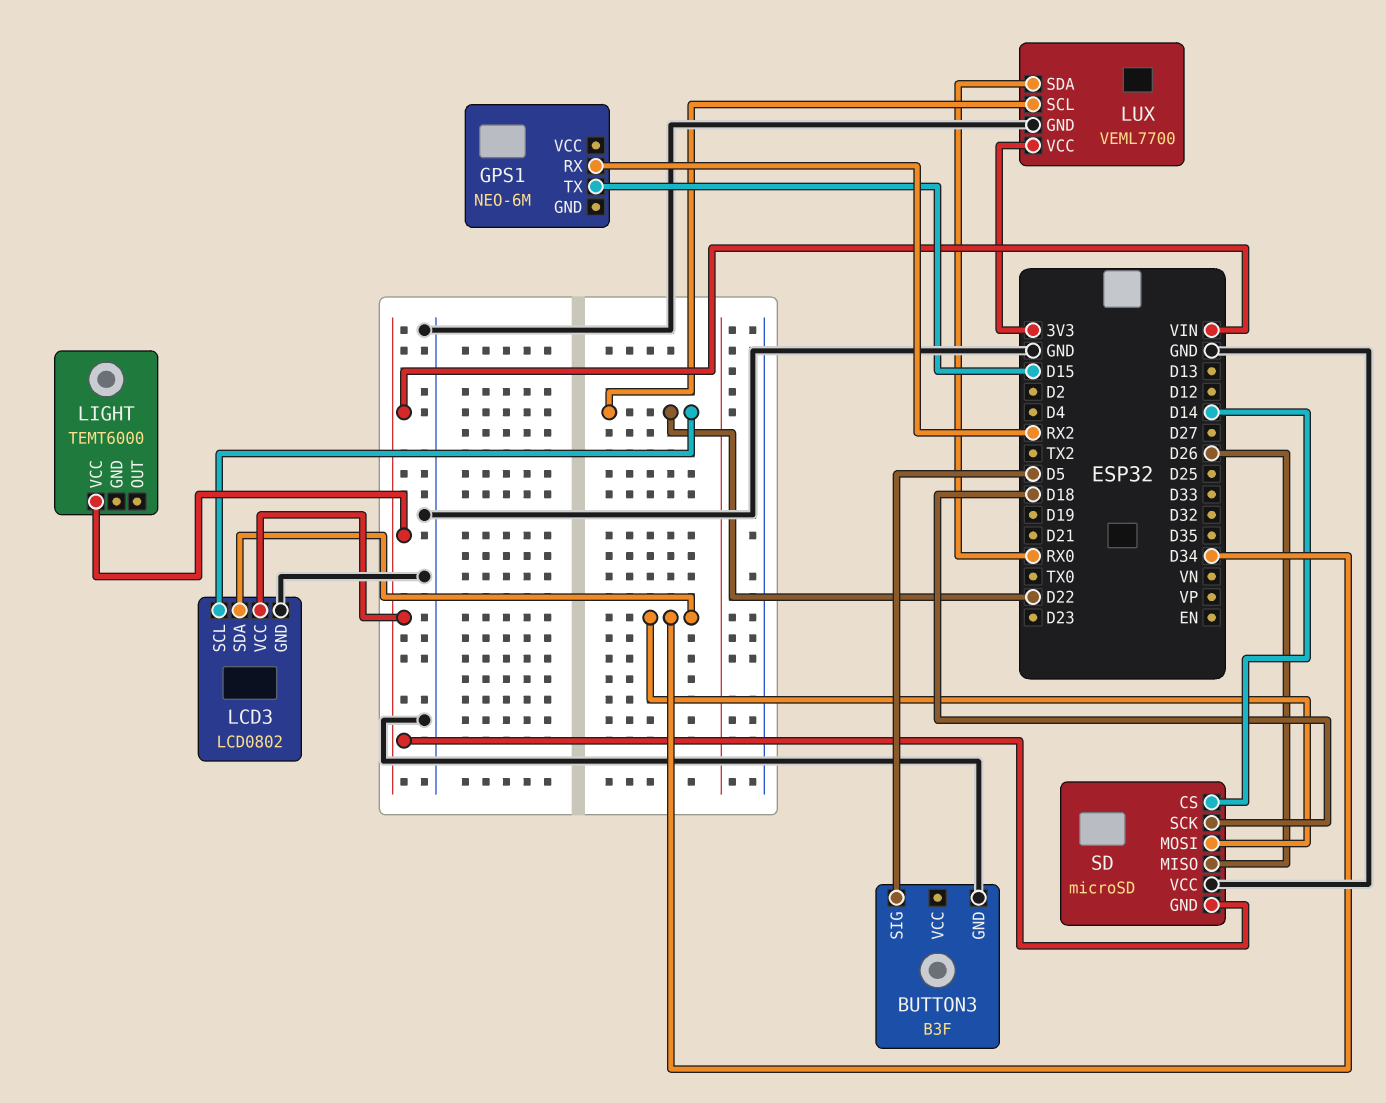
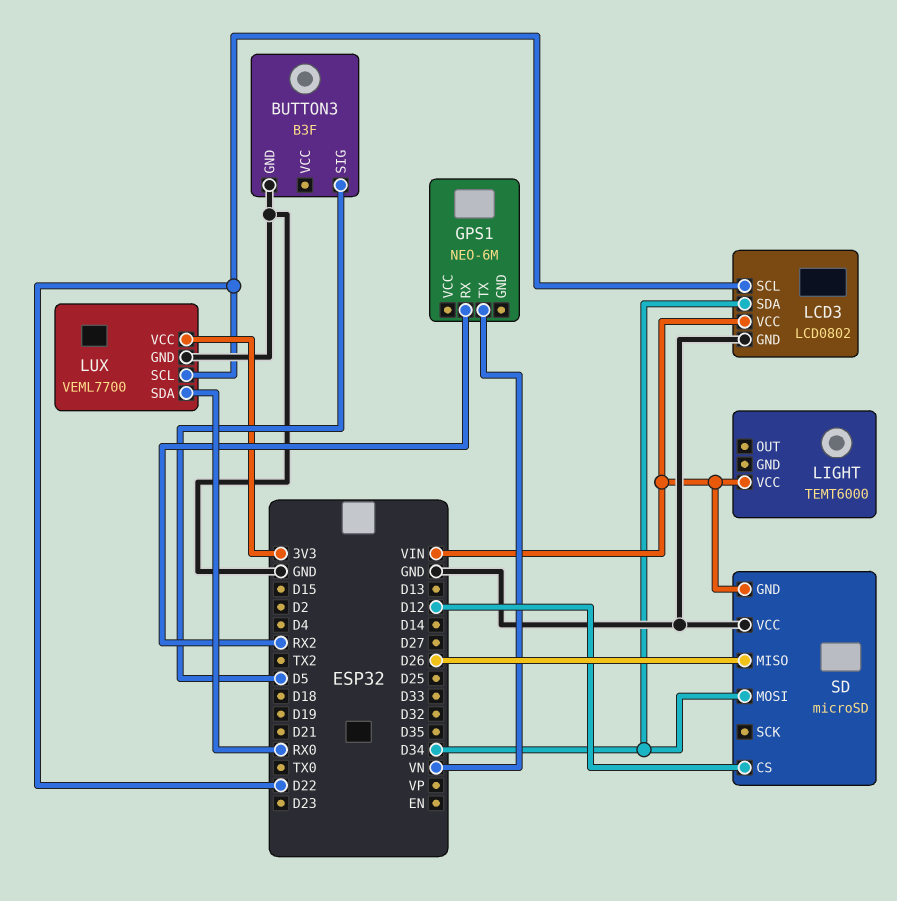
GPS1 pin TX: D15 -> VN
SD pin CS: D14 -> D12
SD pin SCK: D18 -> none

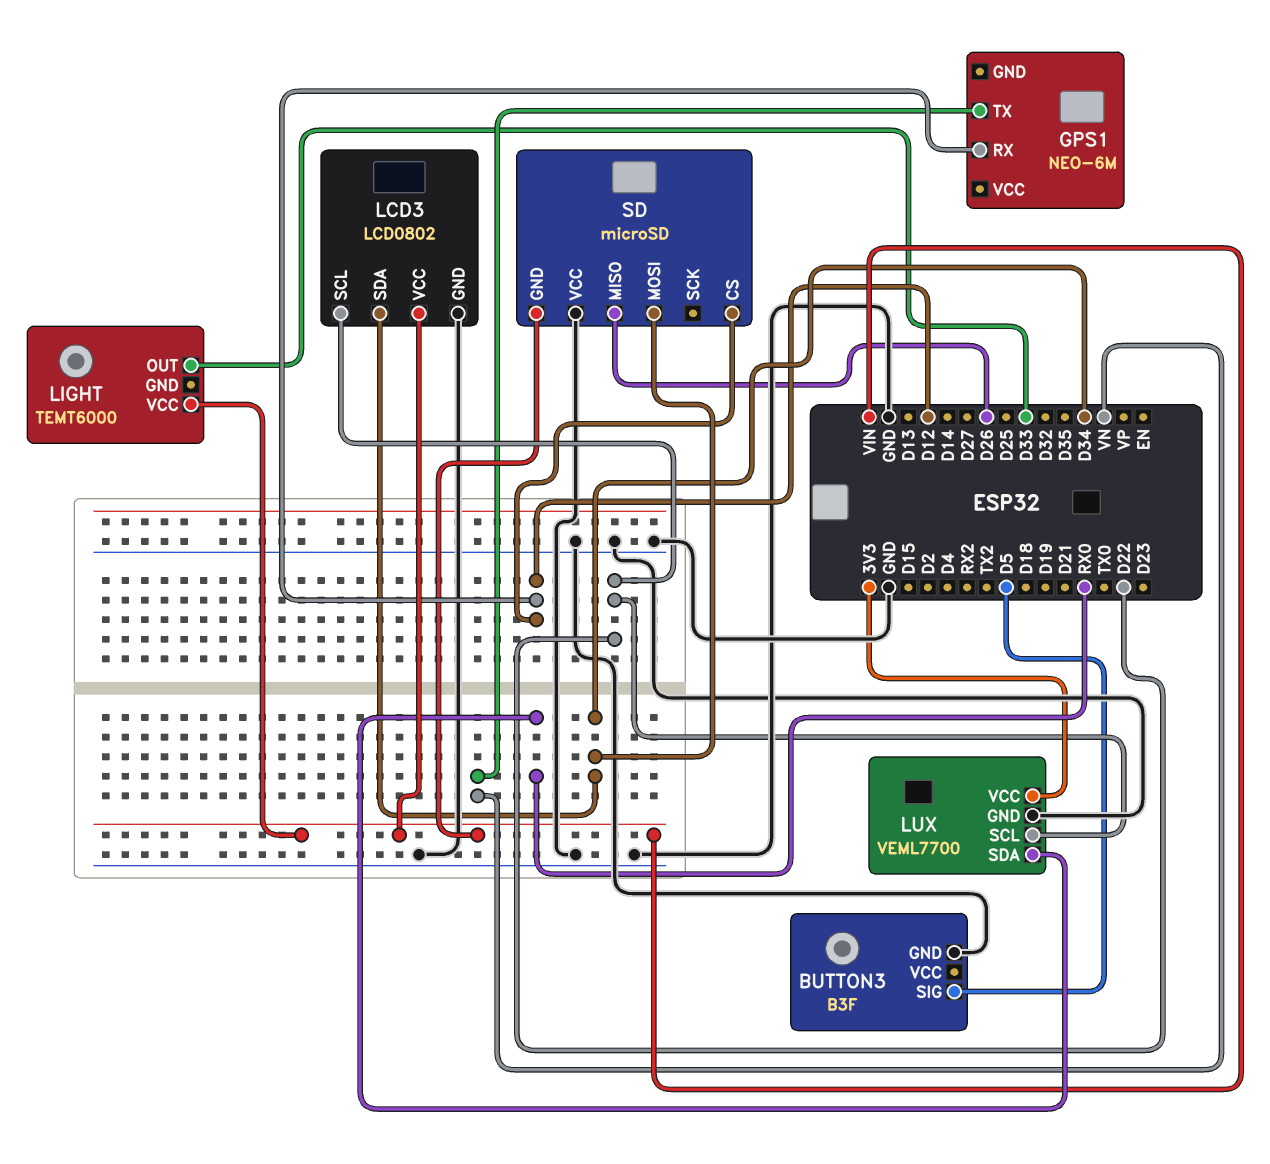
GPS1 pin RX: RX2 -> D12
LIGHT pin OUT: none -> D33

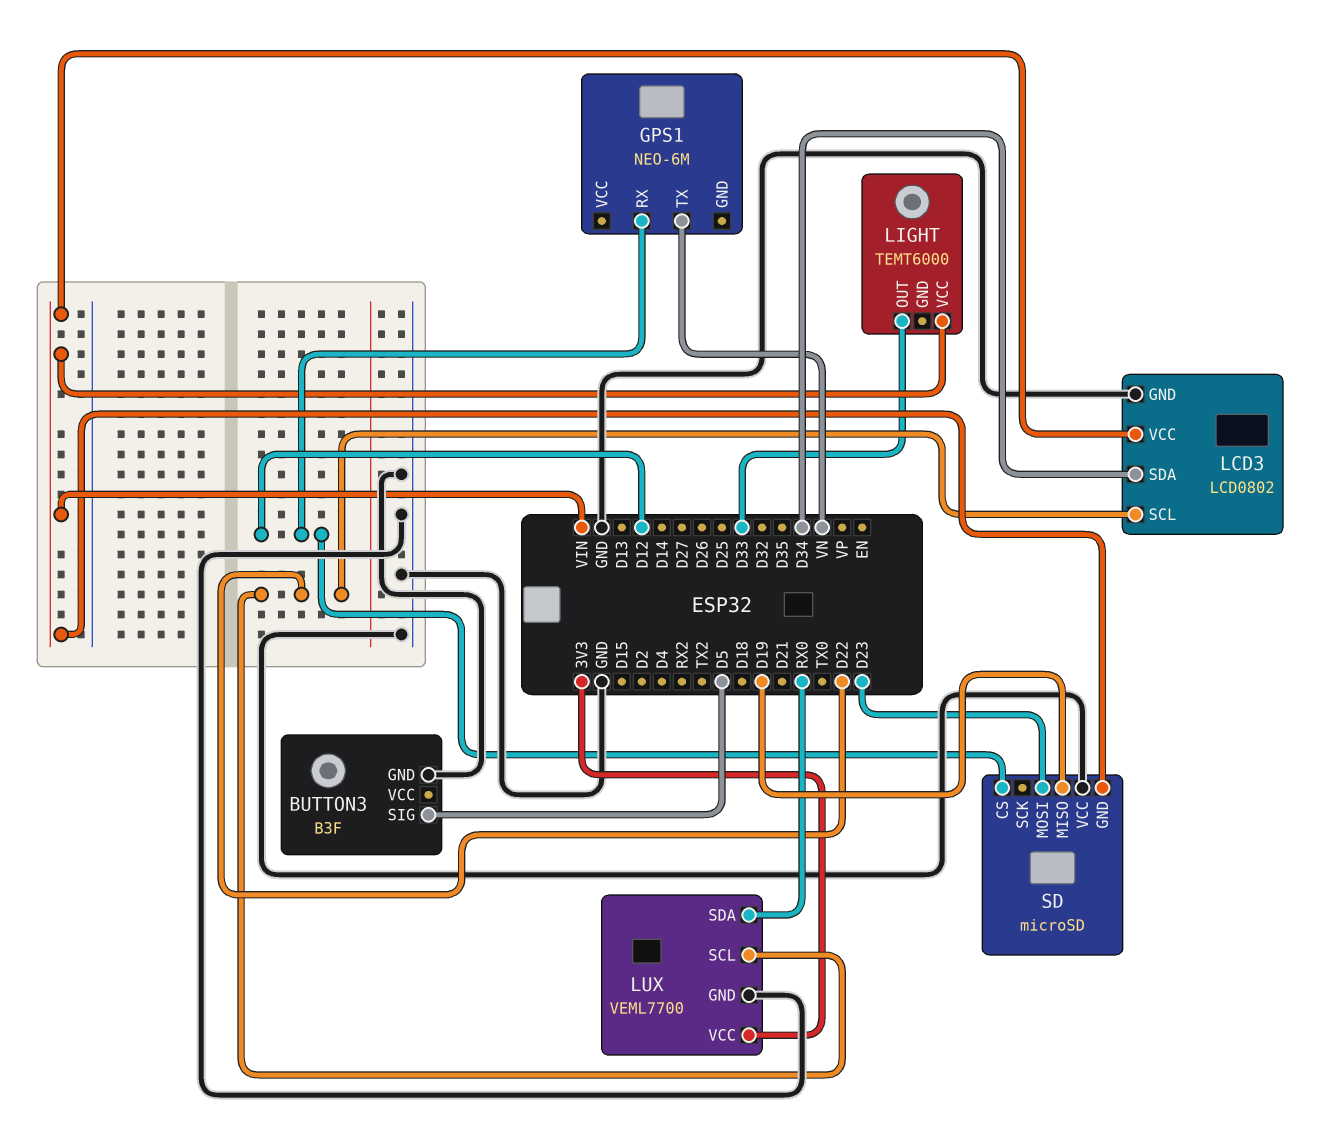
SD pin MISO: D26 -> D19
SD pin MOSI: D34 -> D23

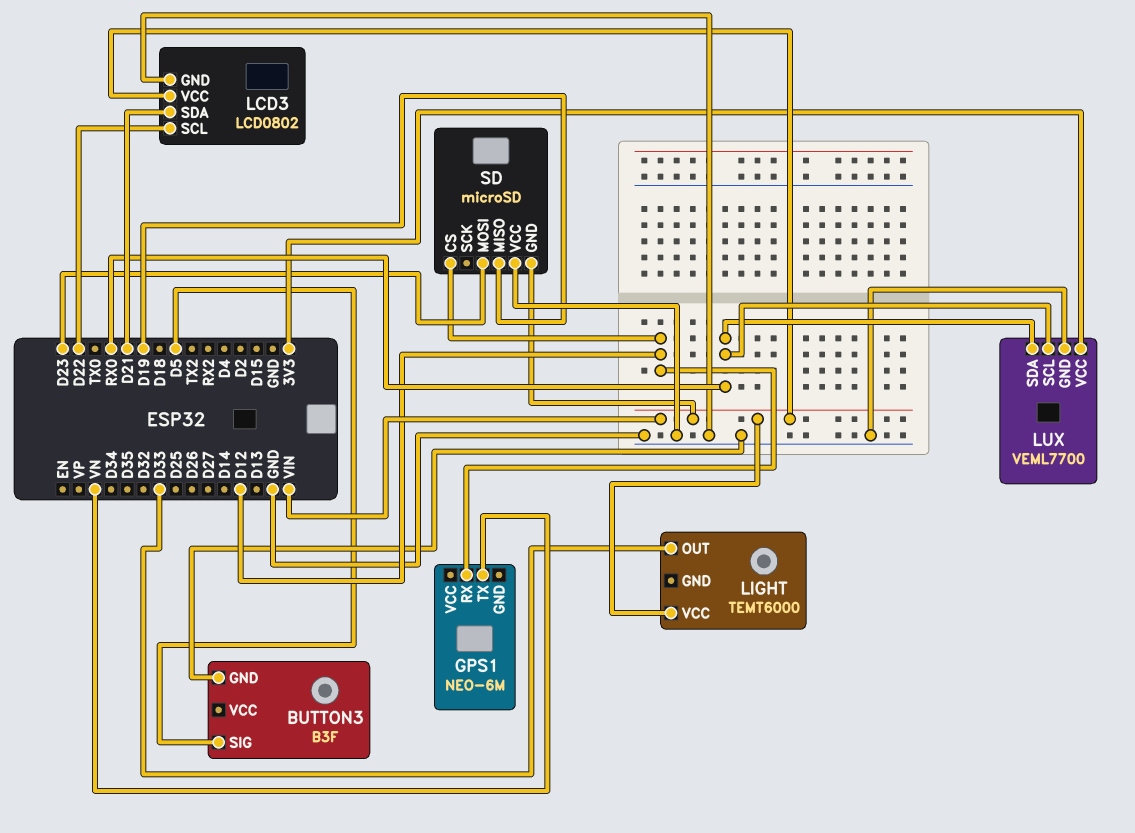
LCD3 pin SDA: D34 -> D21
LUX pin SCL: D22 -> RX0

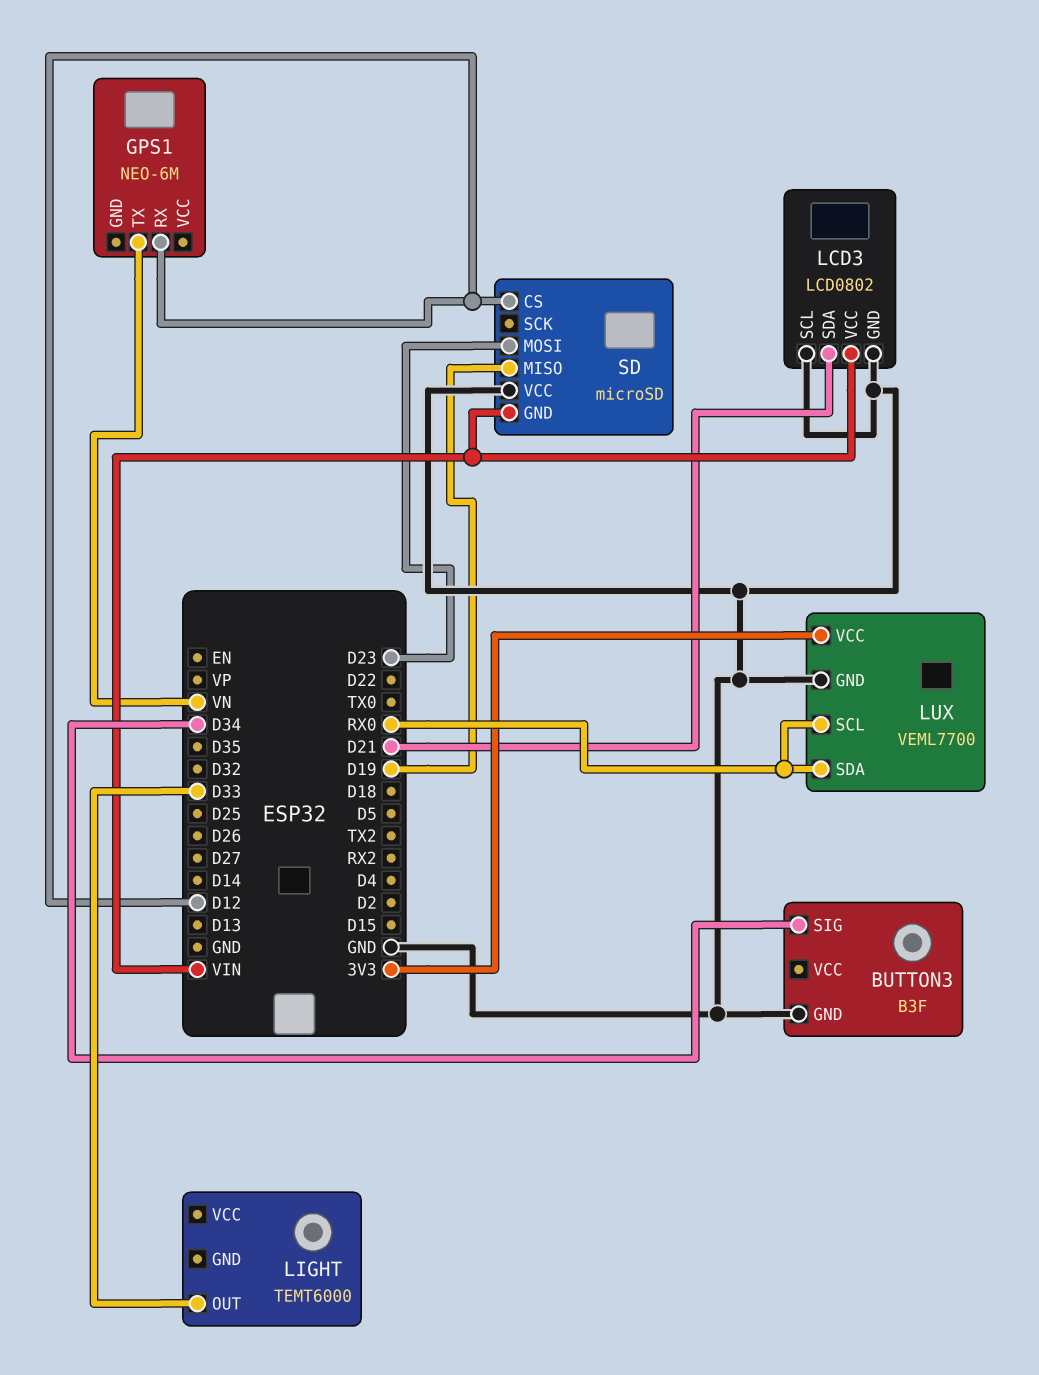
BUTTON3 pin SIG: D5 -> D34
LCD3 pin SCL: D22 -> GND
LIGHT pin VCC: VIN -> none

